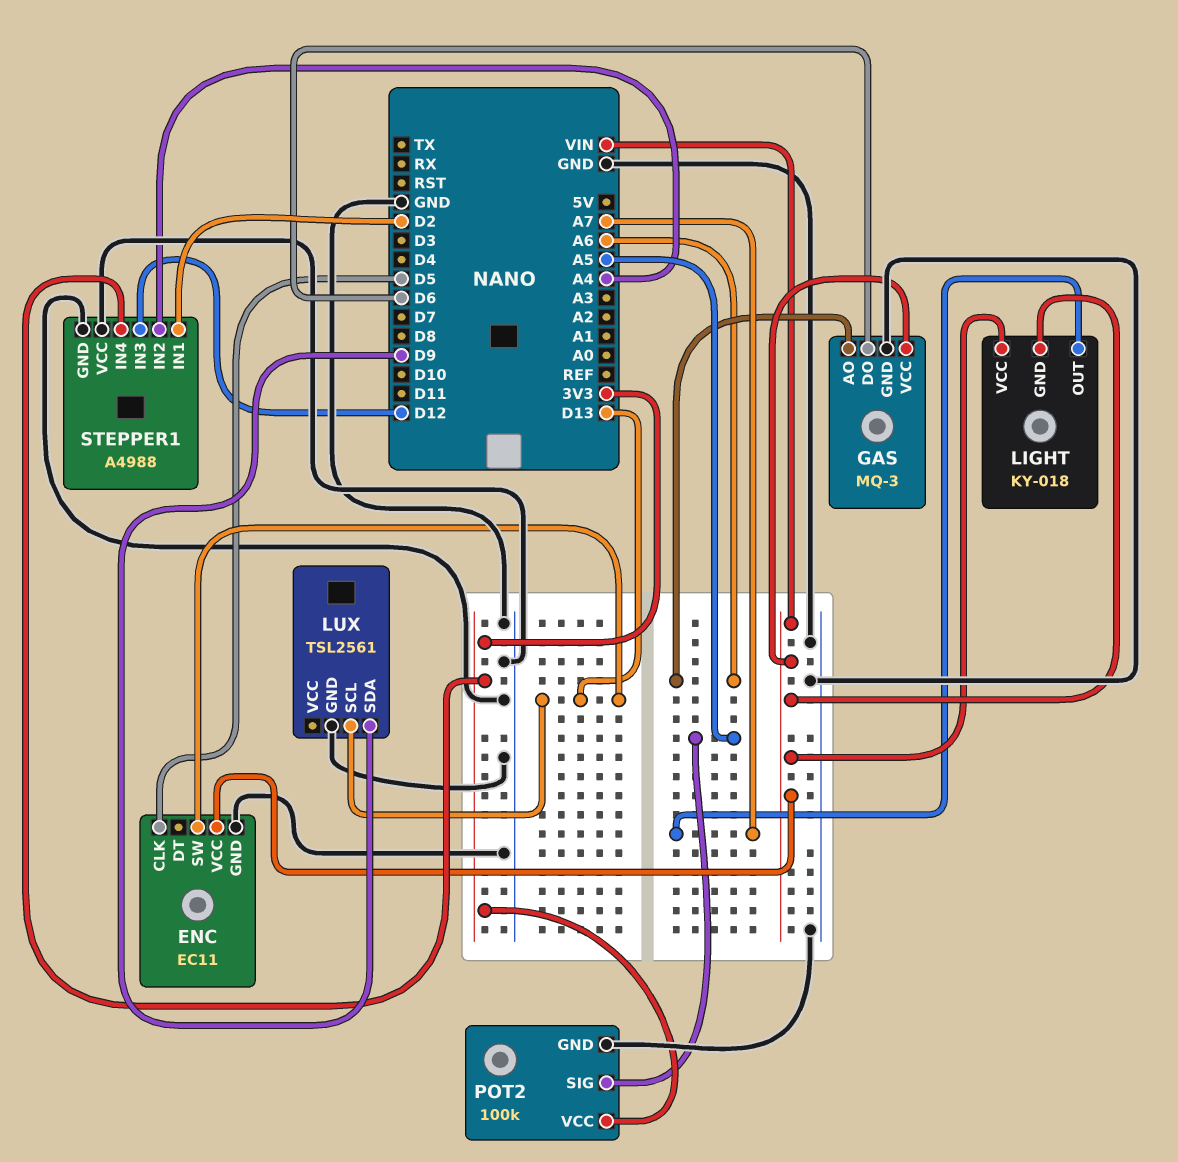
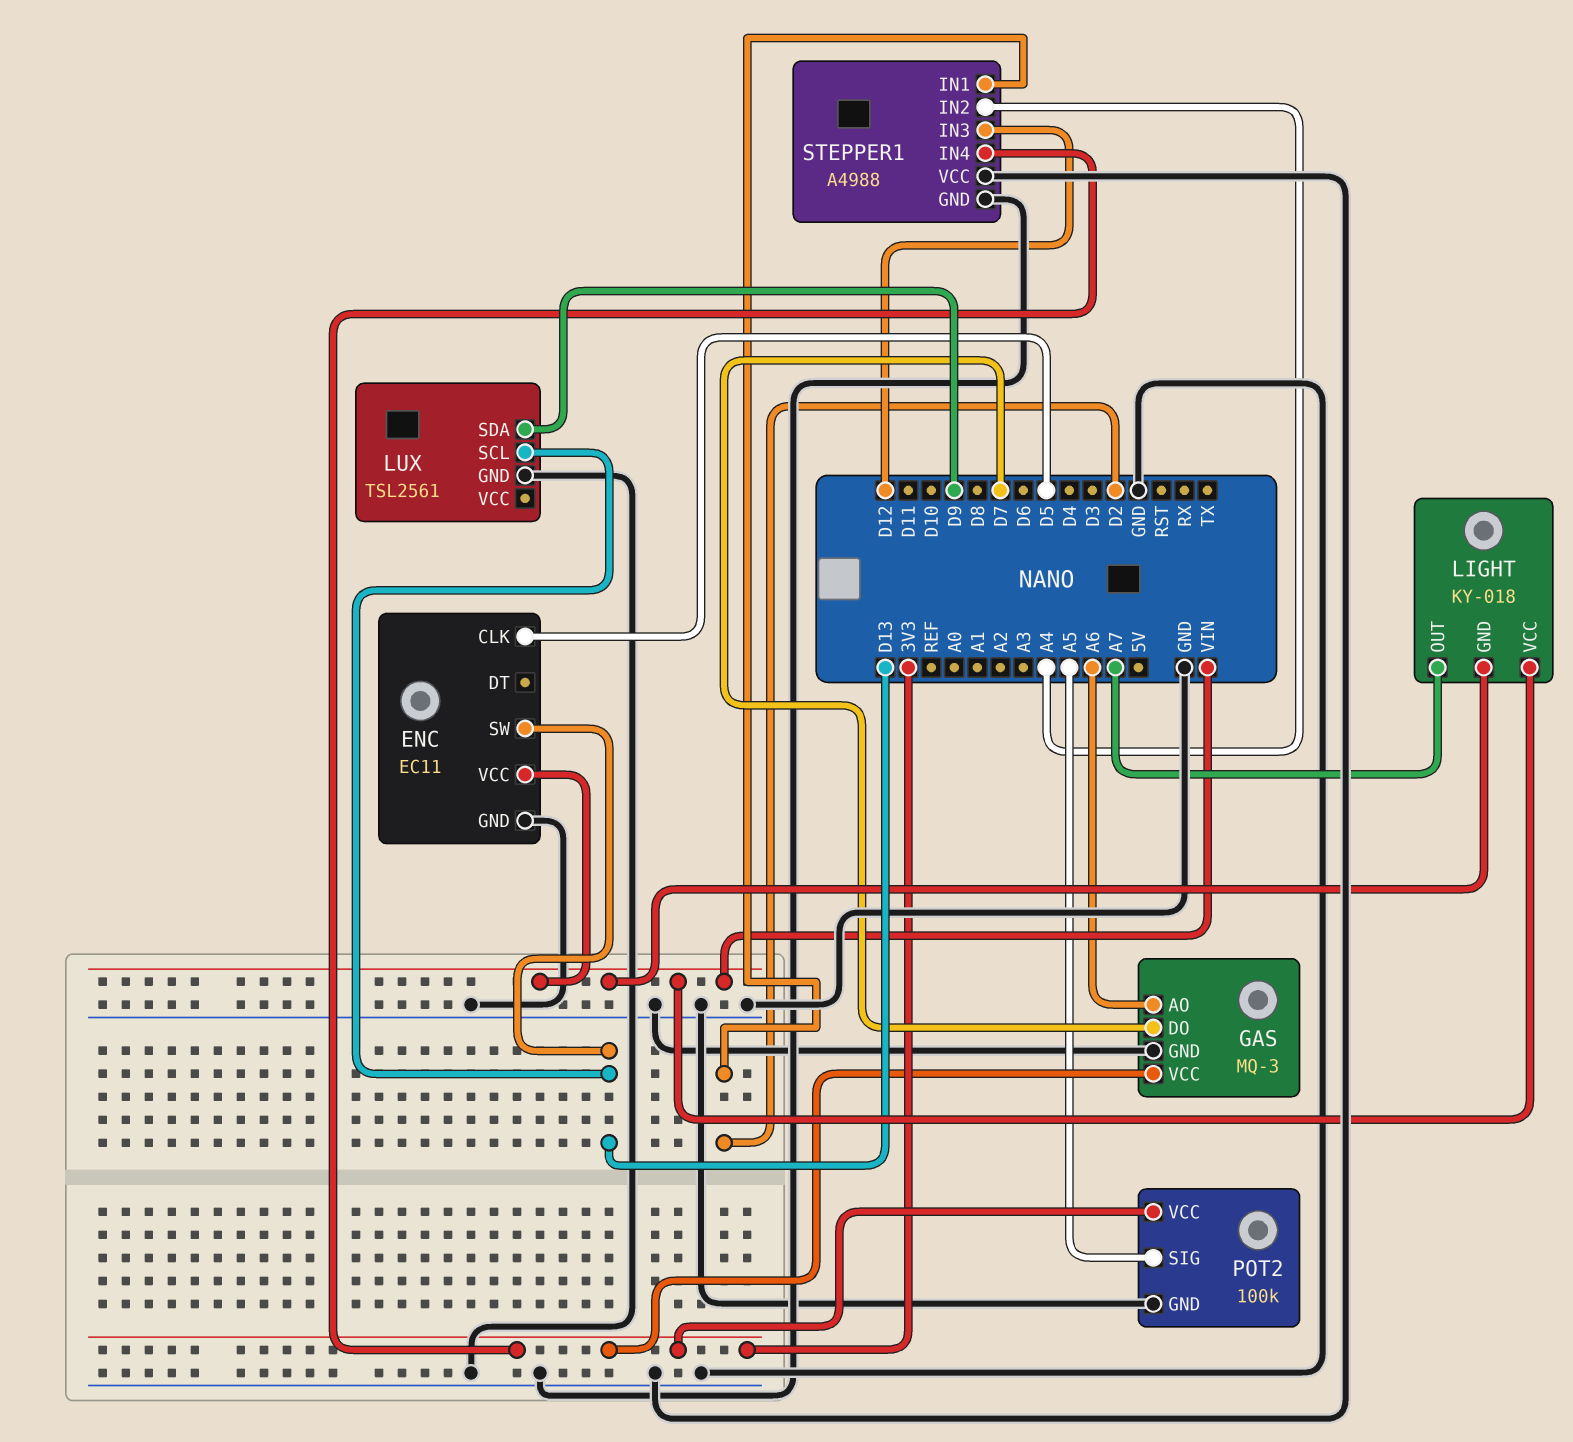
GAS pin DO: D6 -> D7
GAS pin VCC: VIN -> 3V3

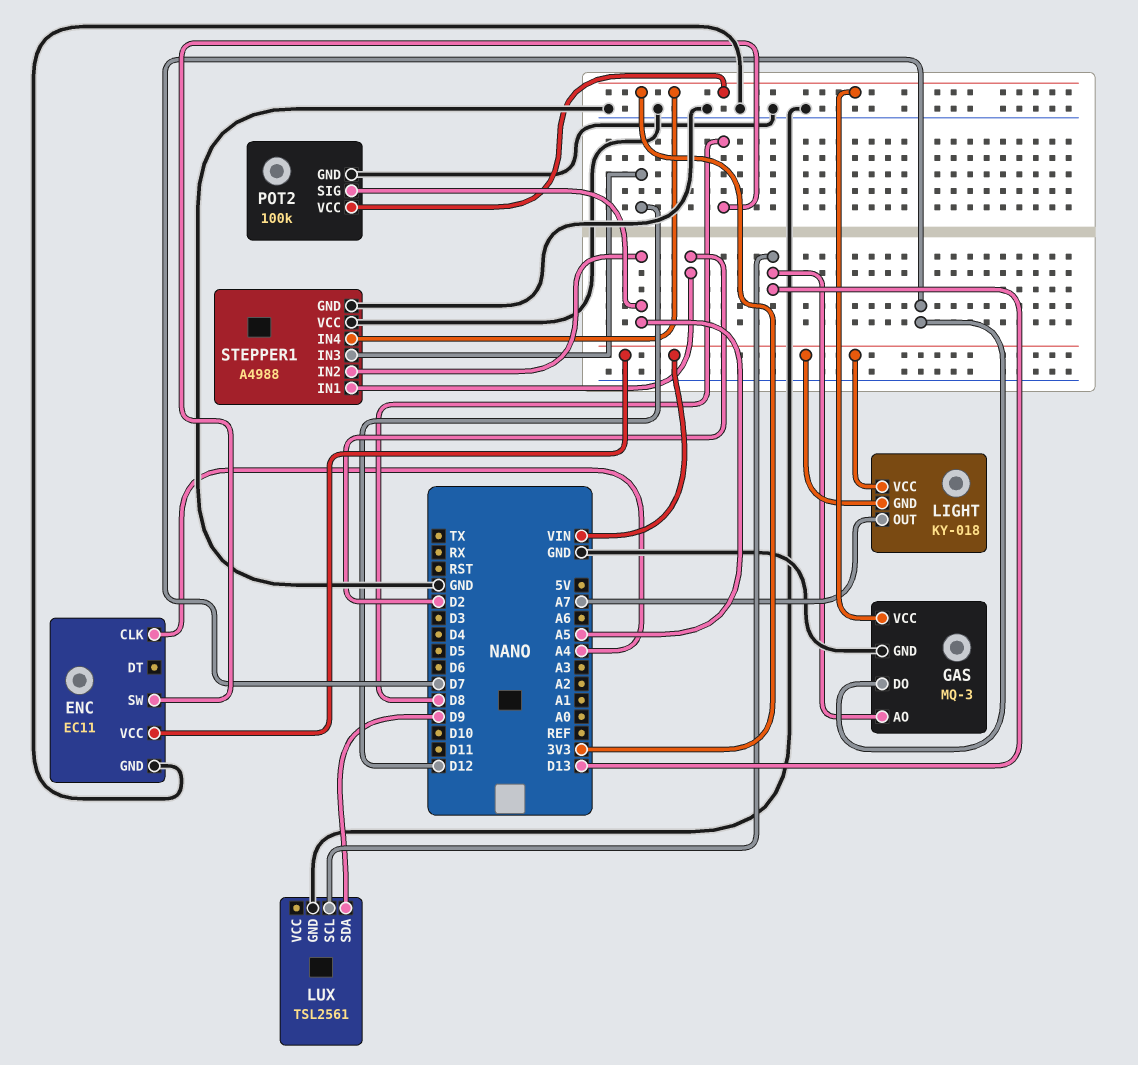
ENC pin CLK: D5 -> A4
ENC pin SW: D13 -> D8
GAS pin AO: A6 -> D13
STEPPER1 pin IN2: A4 -> A5

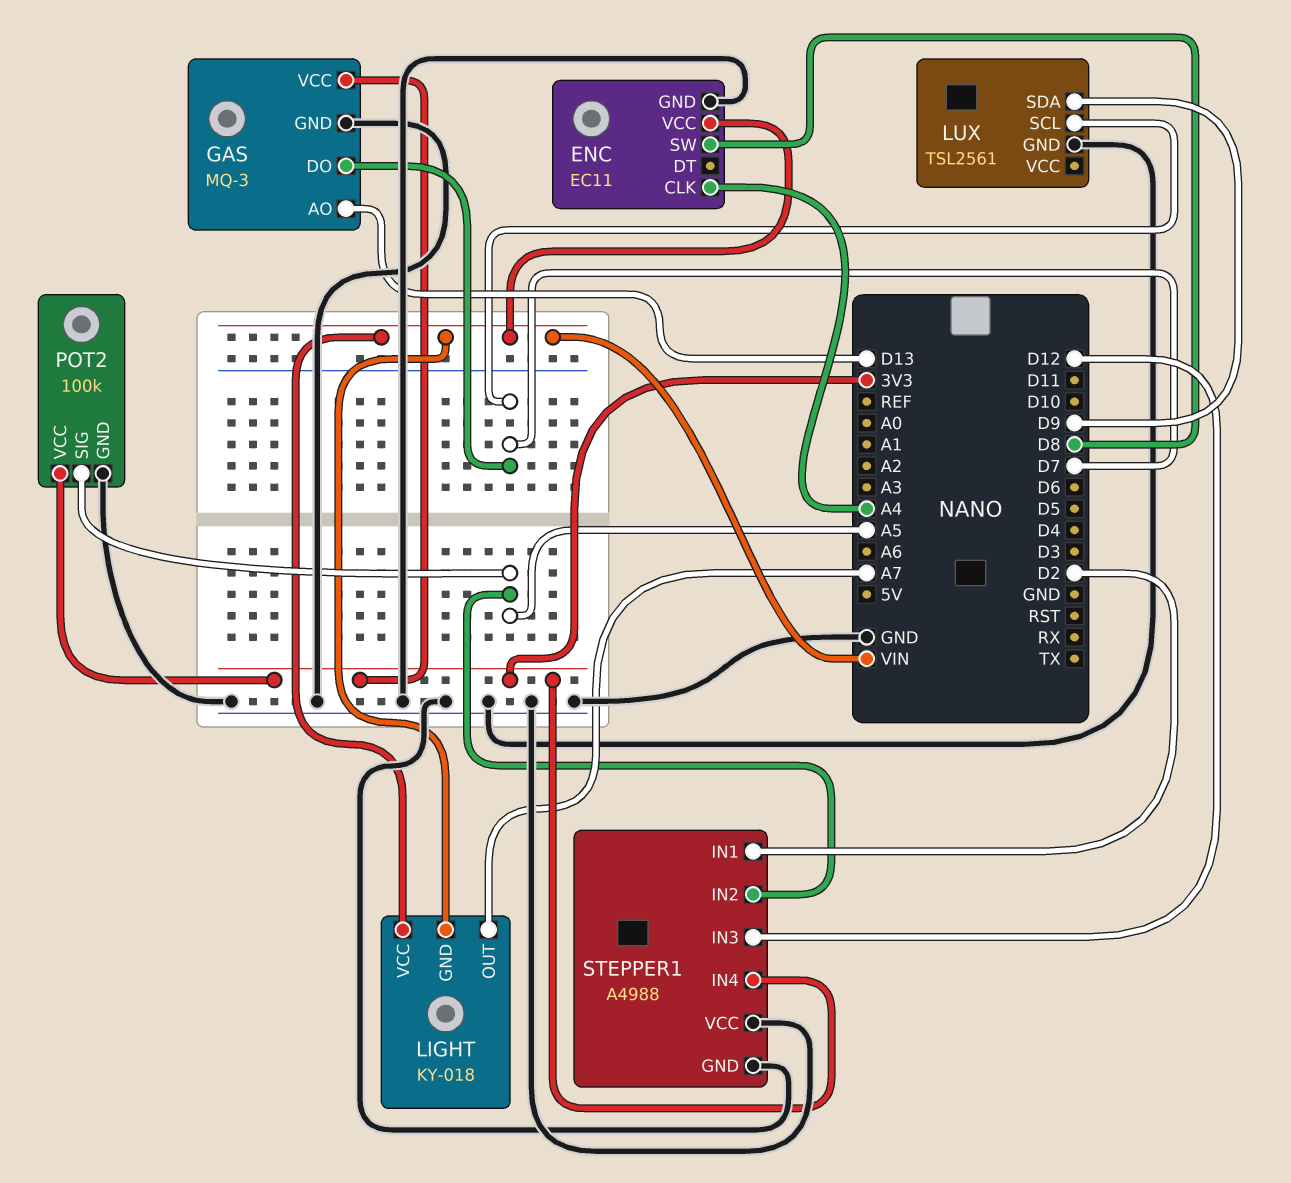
LUX pin SCL: D13 -> D7

